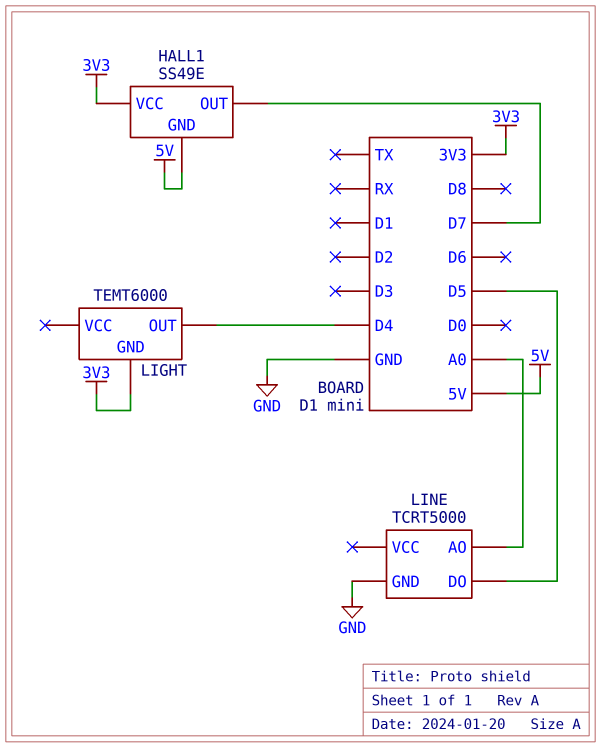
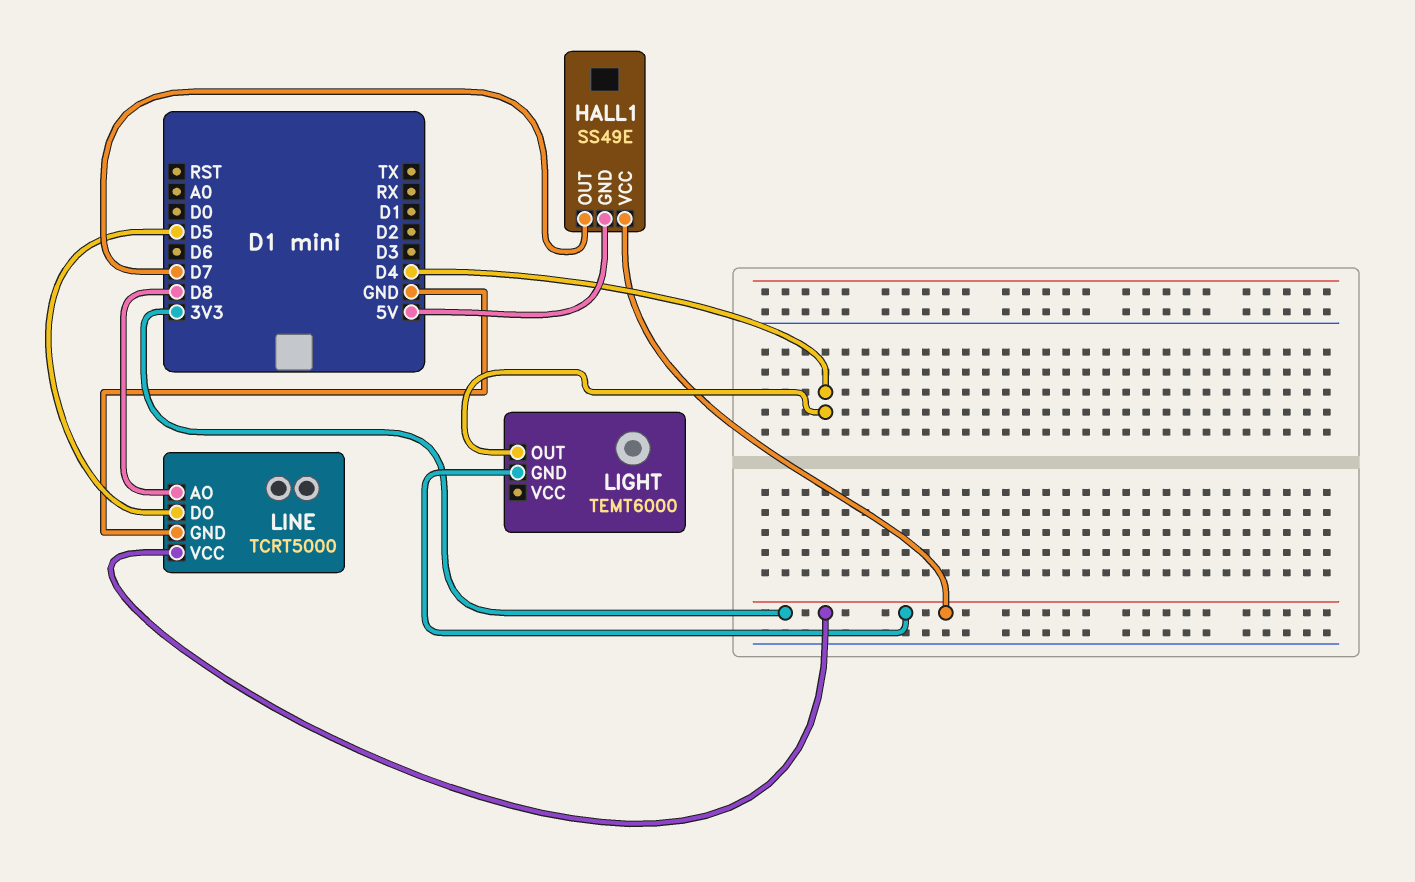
LINE pin AO: A0 -> D8
LINE pin VCC: none -> 3V3

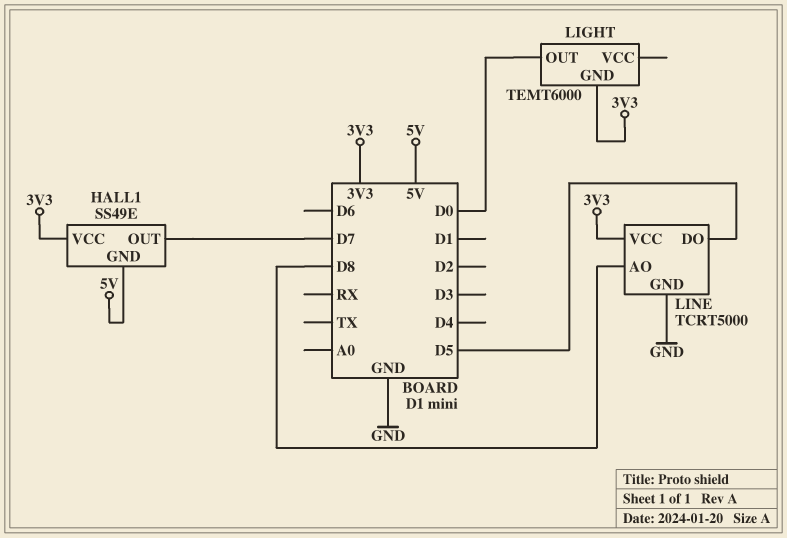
LIGHT pin OUT: D4 -> D0

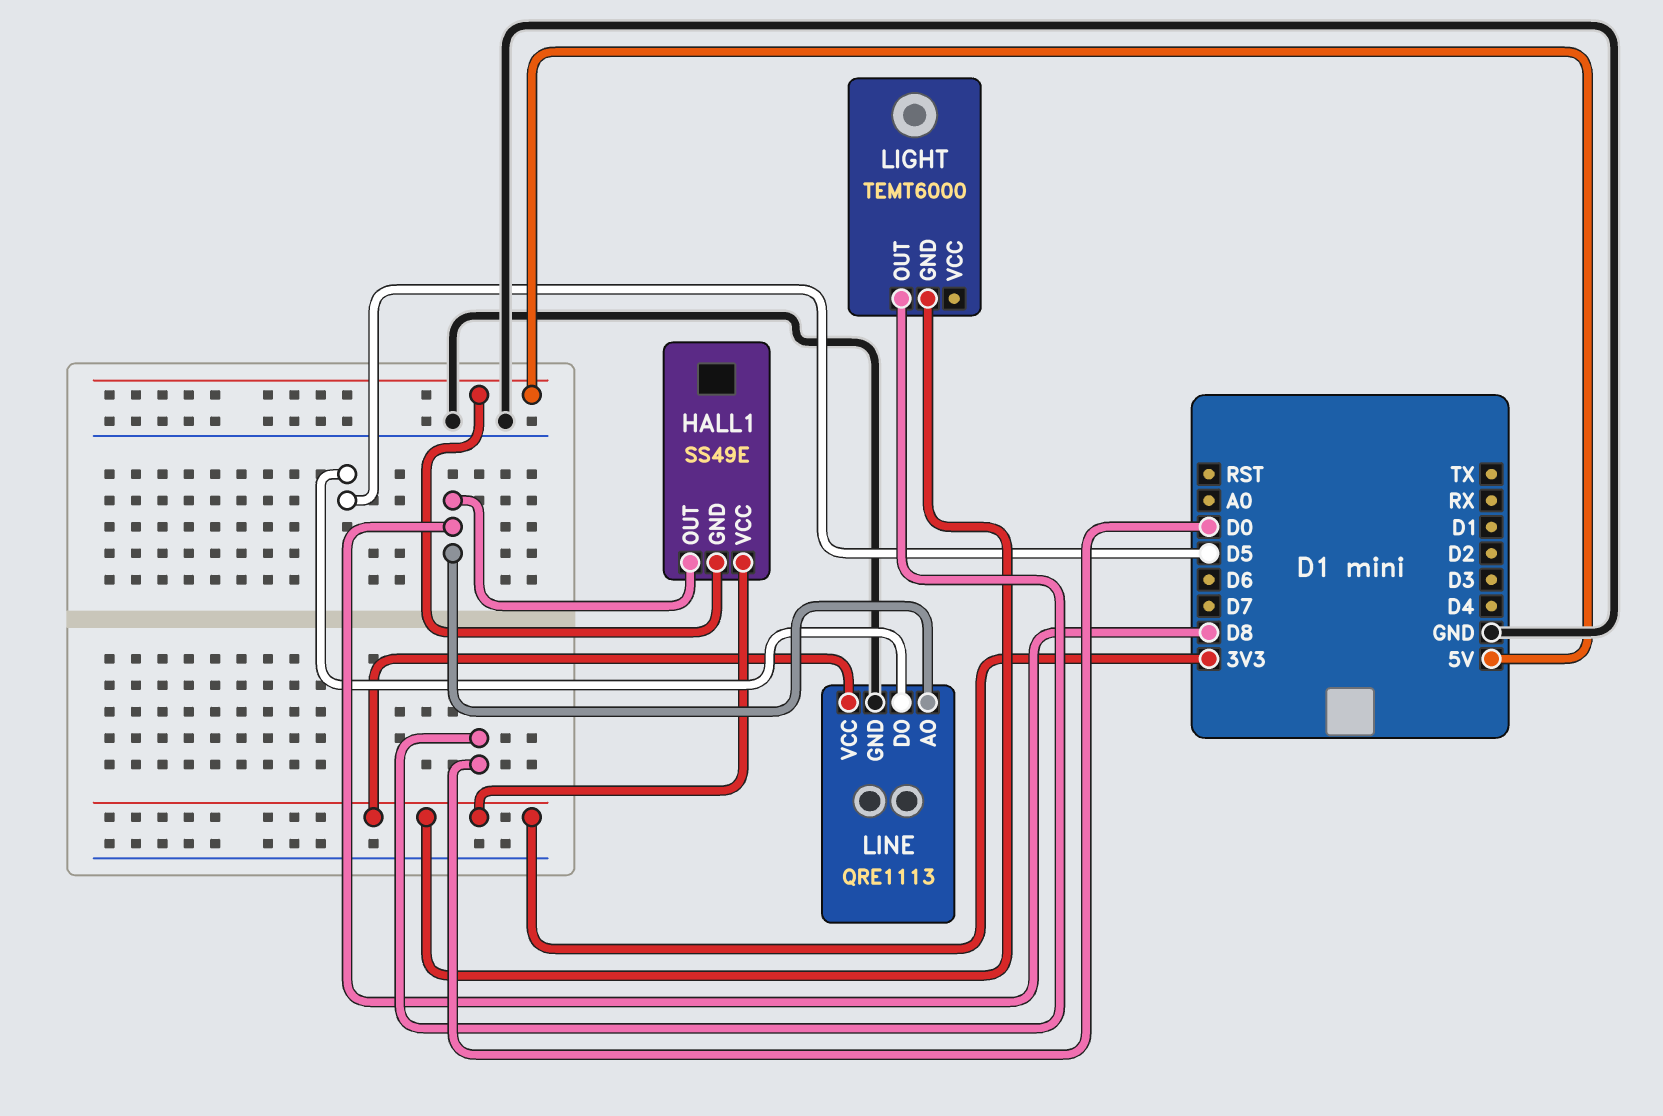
HALL1 pin OUT: D7 -> D8
LINE: TCRT5000 -> QRE1113

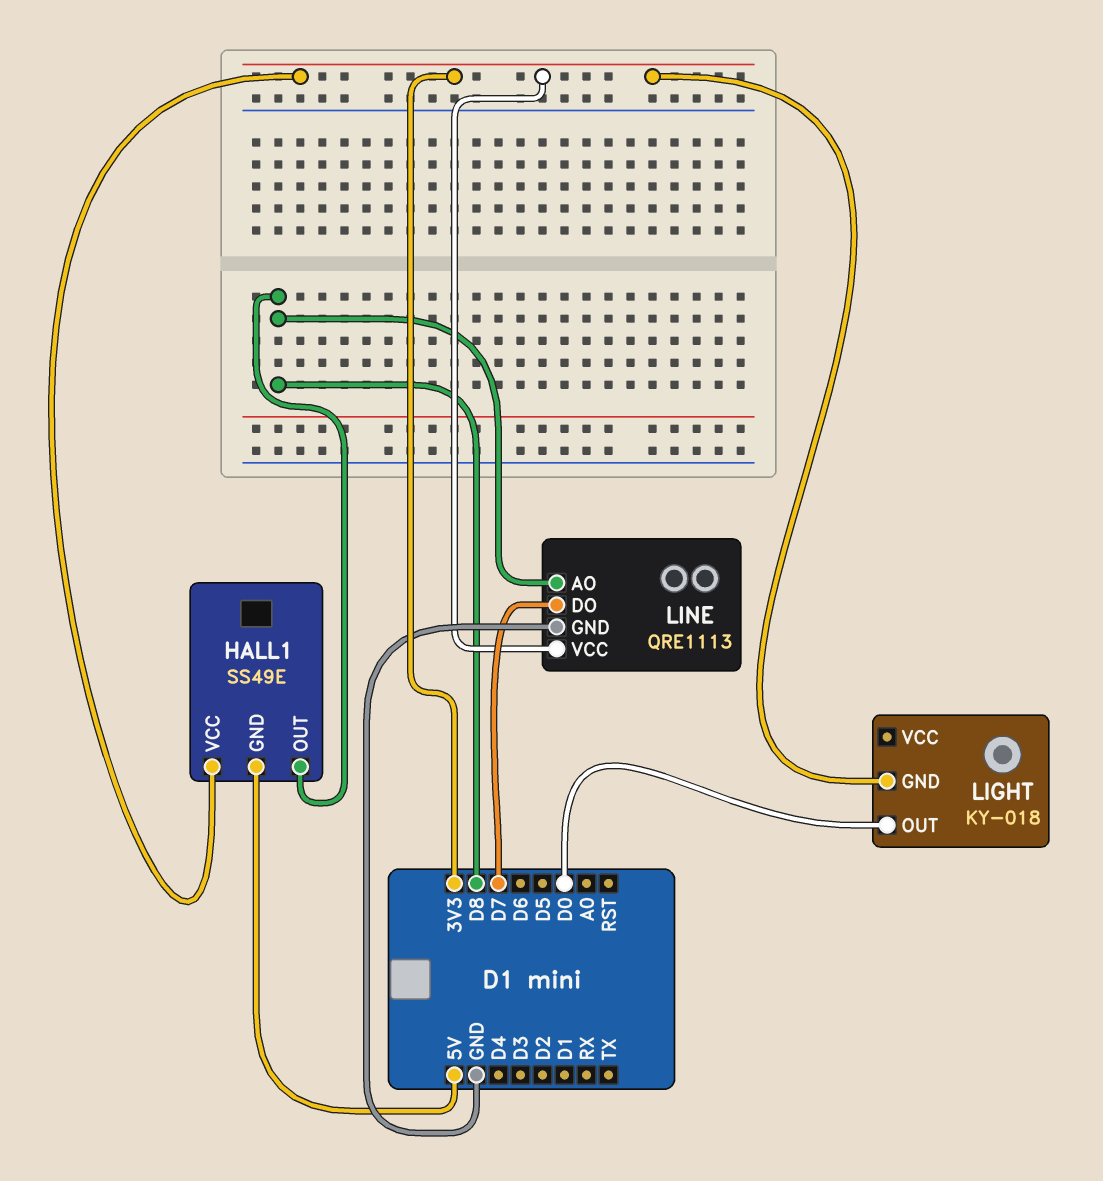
LIGHT: TEMT6000 -> KY-018
LINE pin DO: D5 -> D7

